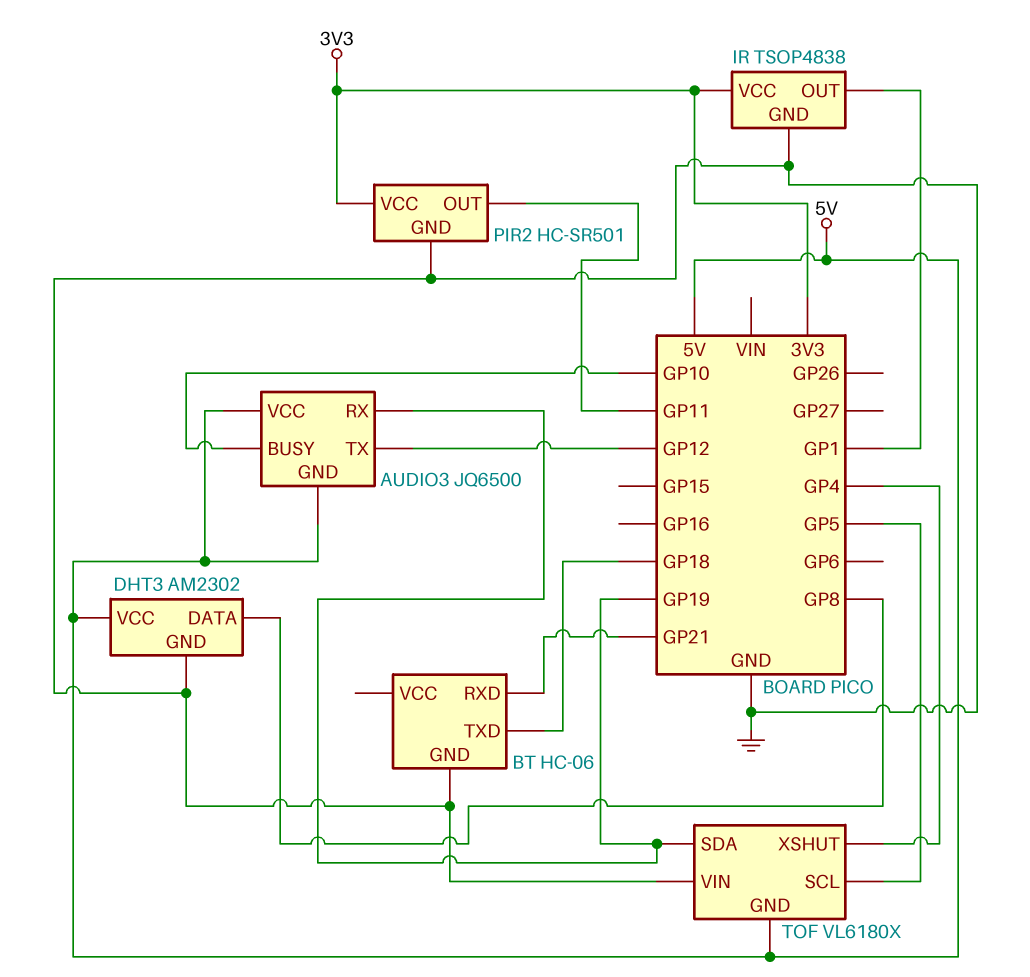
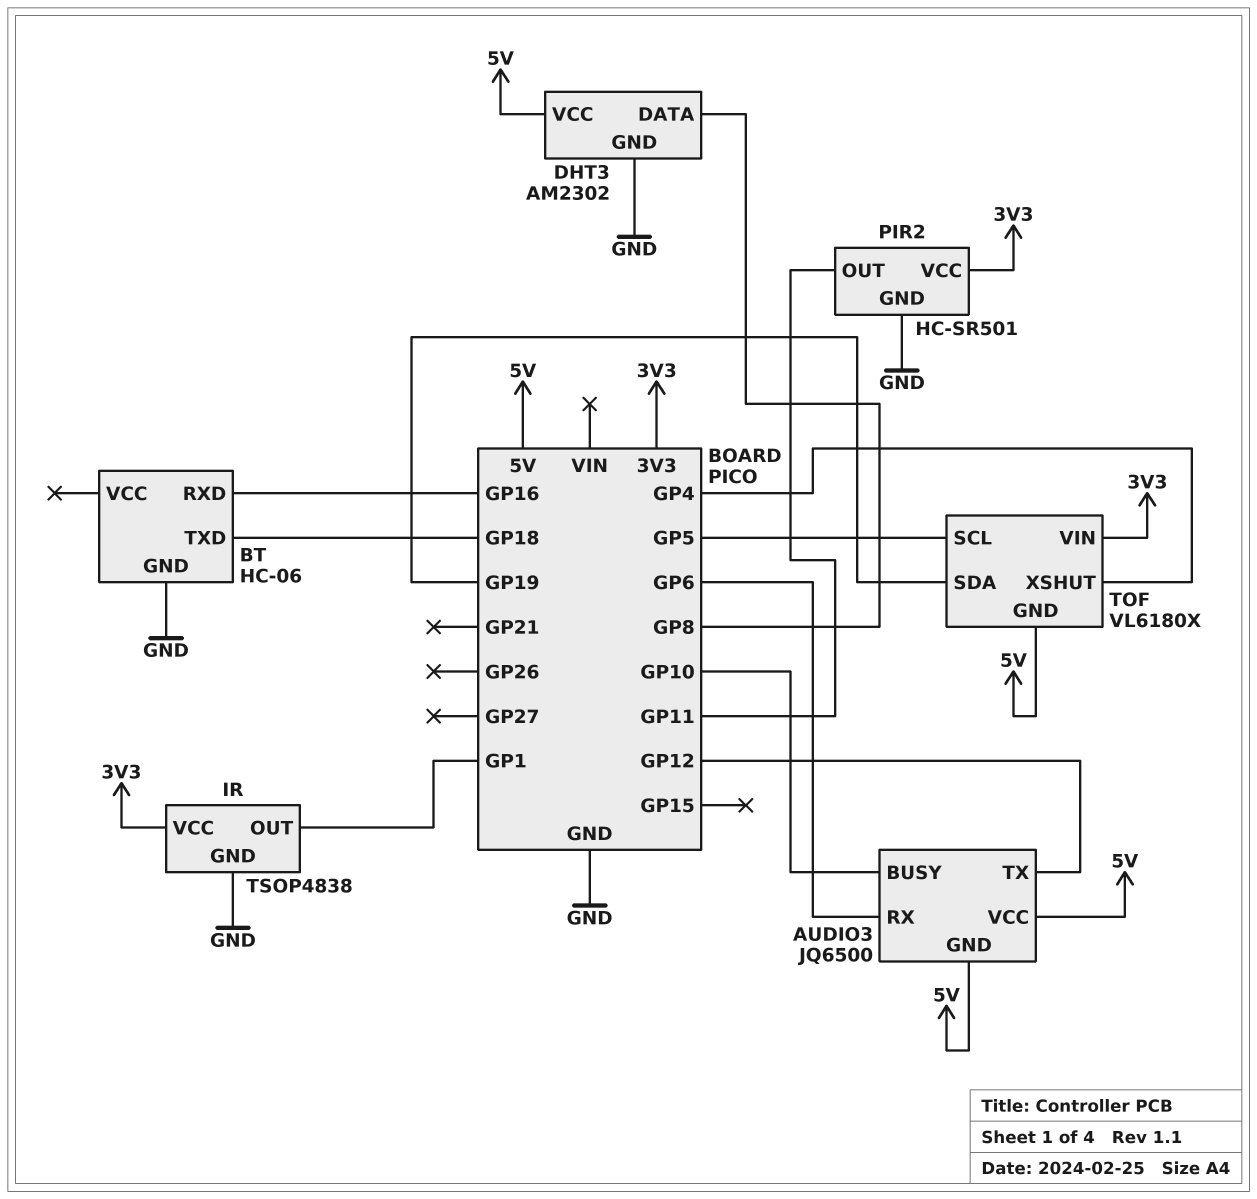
AUDIO3 pin RX: GP19 -> GP6
BT pin RXD: GP21 -> GP16
TOF pin VIN: GND -> 3V3

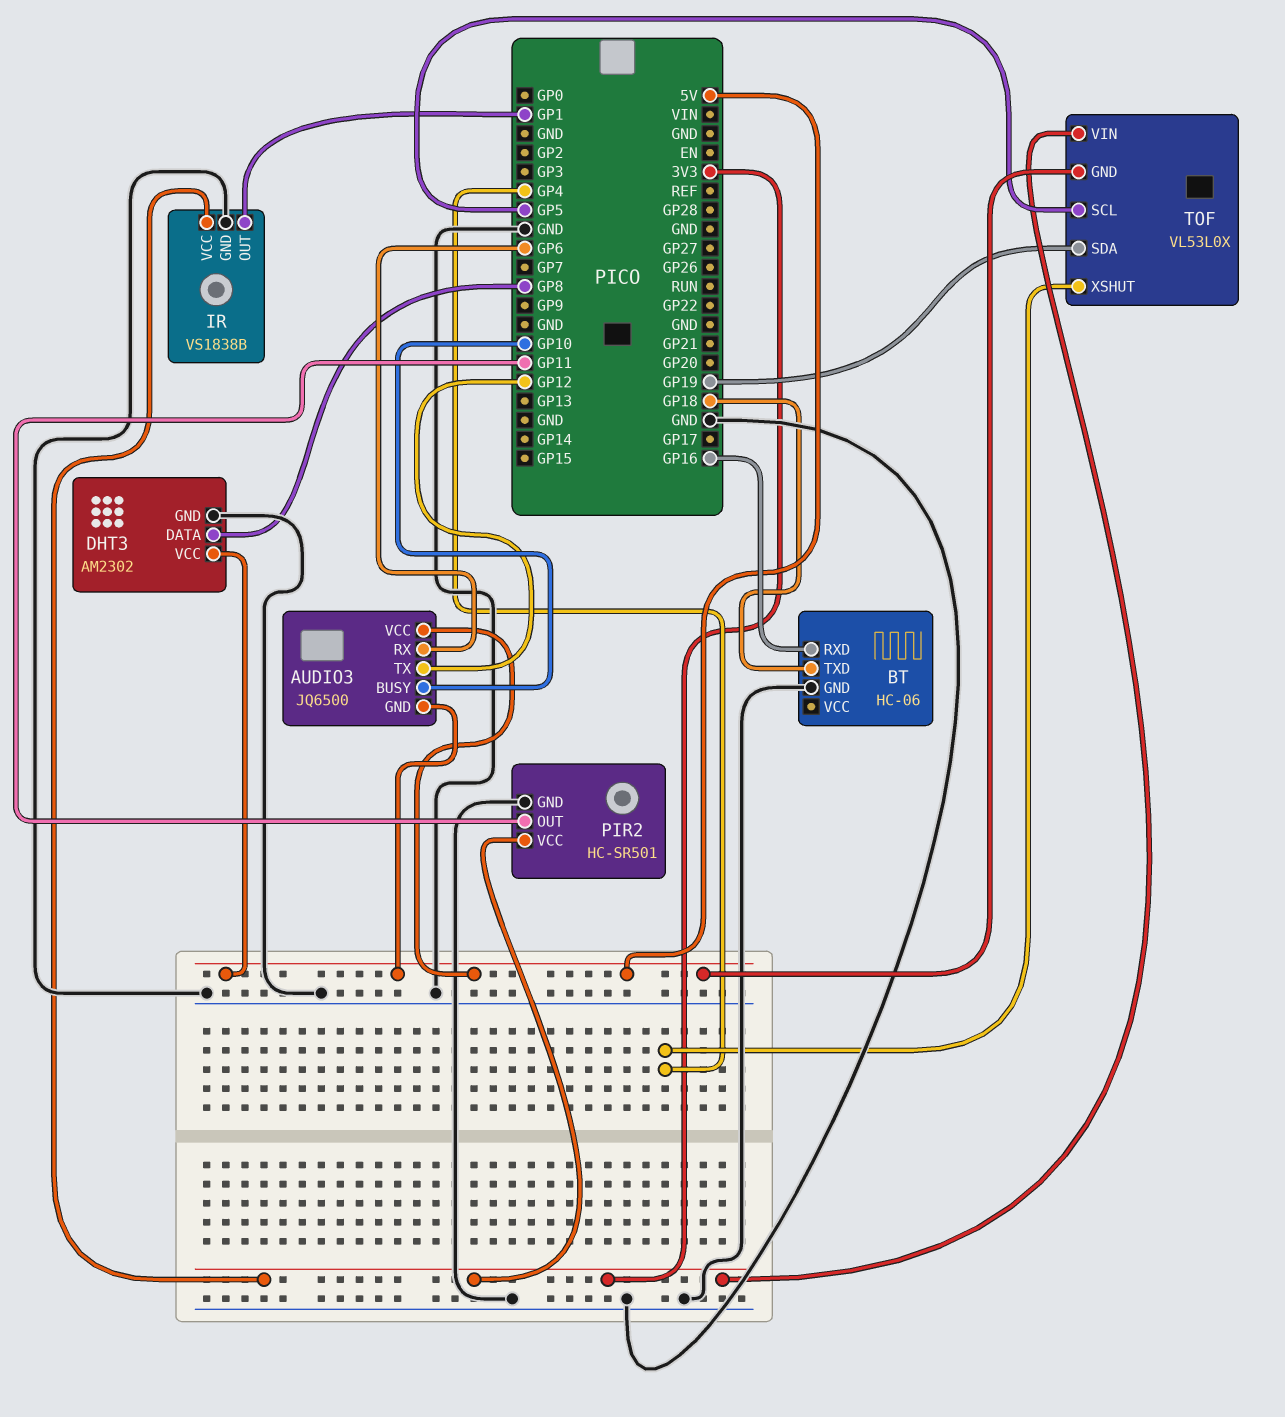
IR: TSOP4838 -> VS1838B
TOF: VL6180X -> VL53L0X

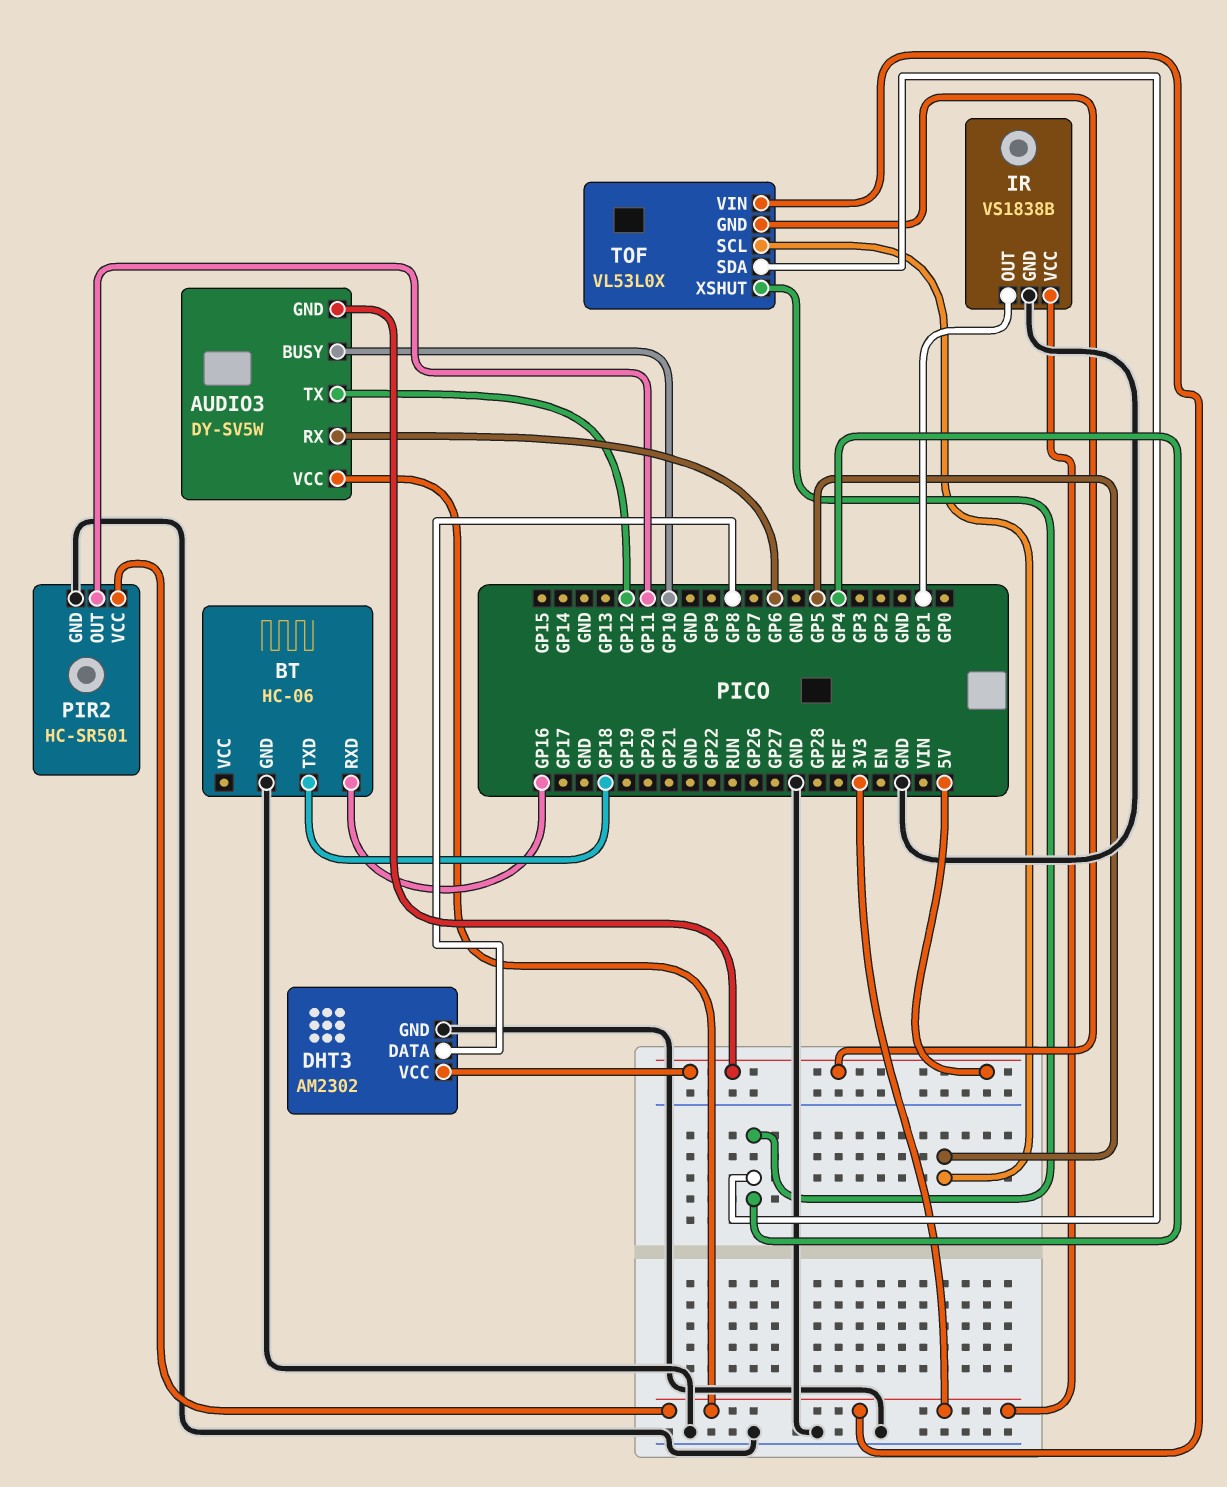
AUDIO3: JQ6500 -> DY-SV5W
AUDIO3 pin VCC: 5V -> 3V3
TOF pin SDA: GP19 -> GP4

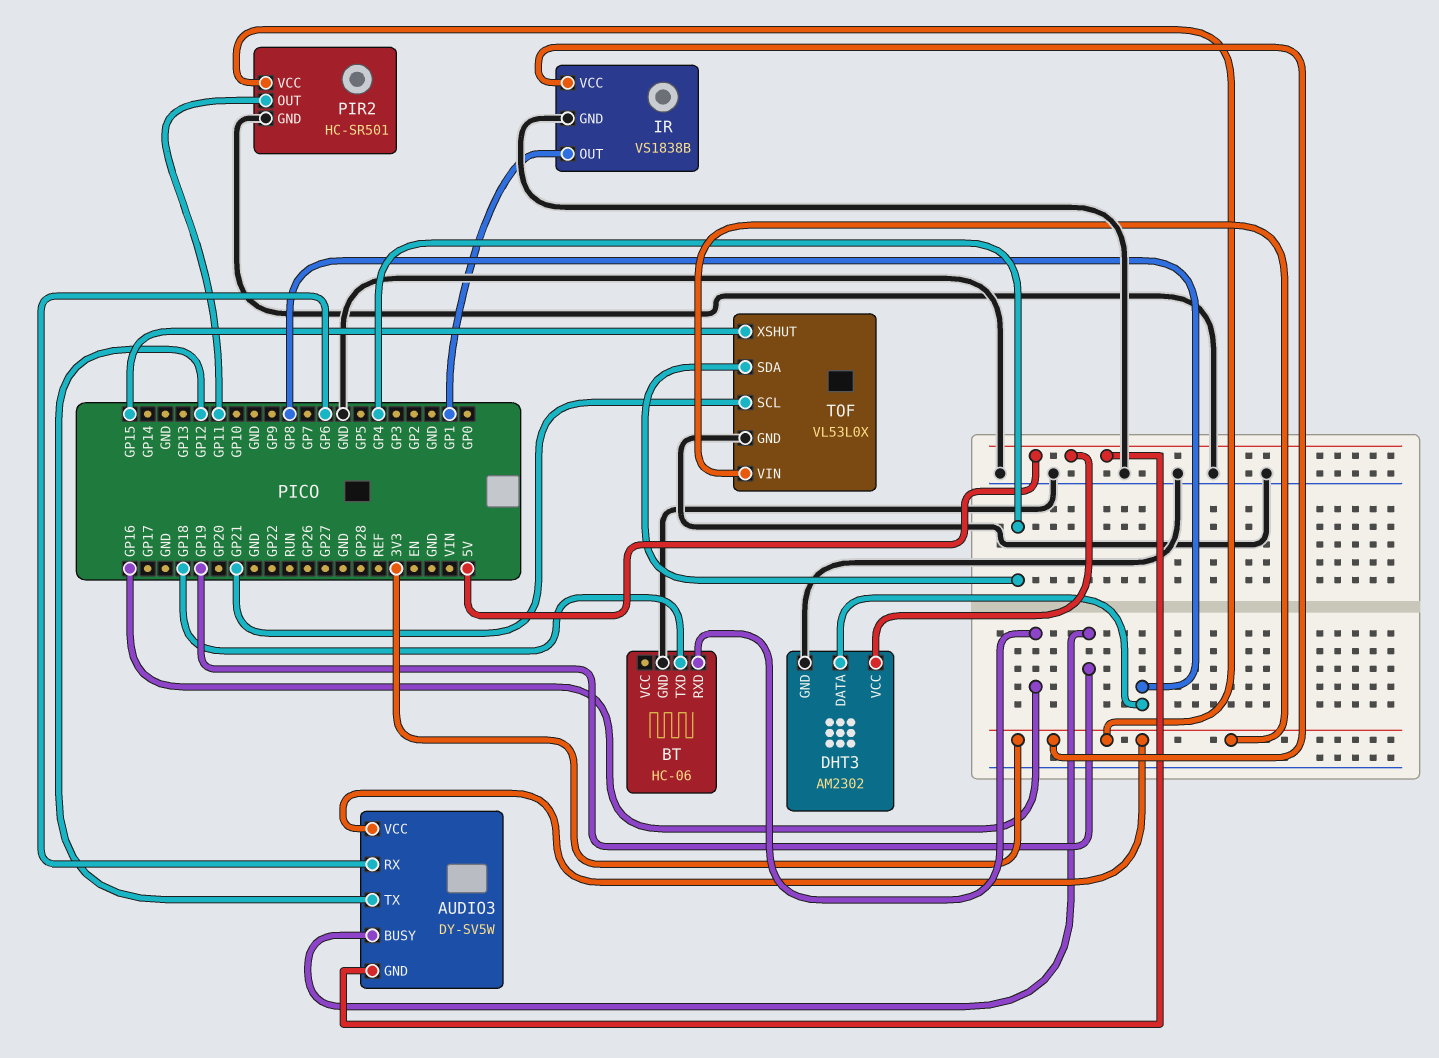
AUDIO3 pin BUSY: GP10 -> GP19
TOF pin GND: 5V -> GND
TOF pin SCL: GP5 -> GP21
TOF pin XSHUT: GP4 -> GP15

